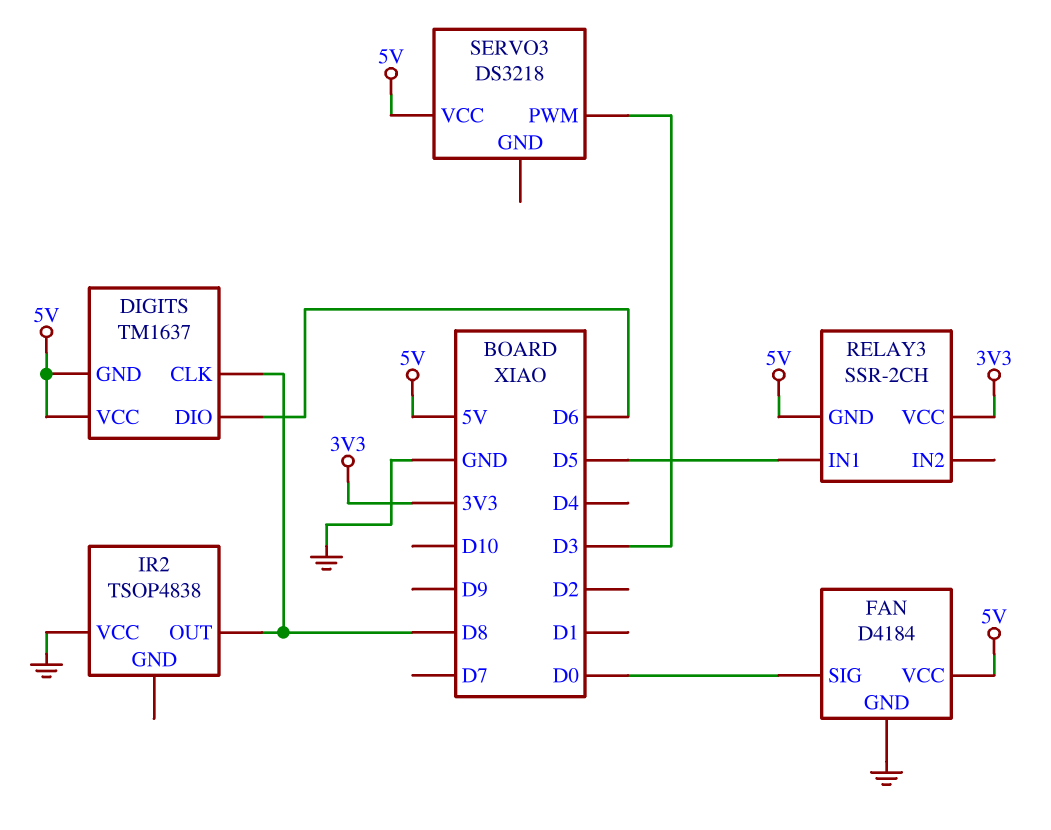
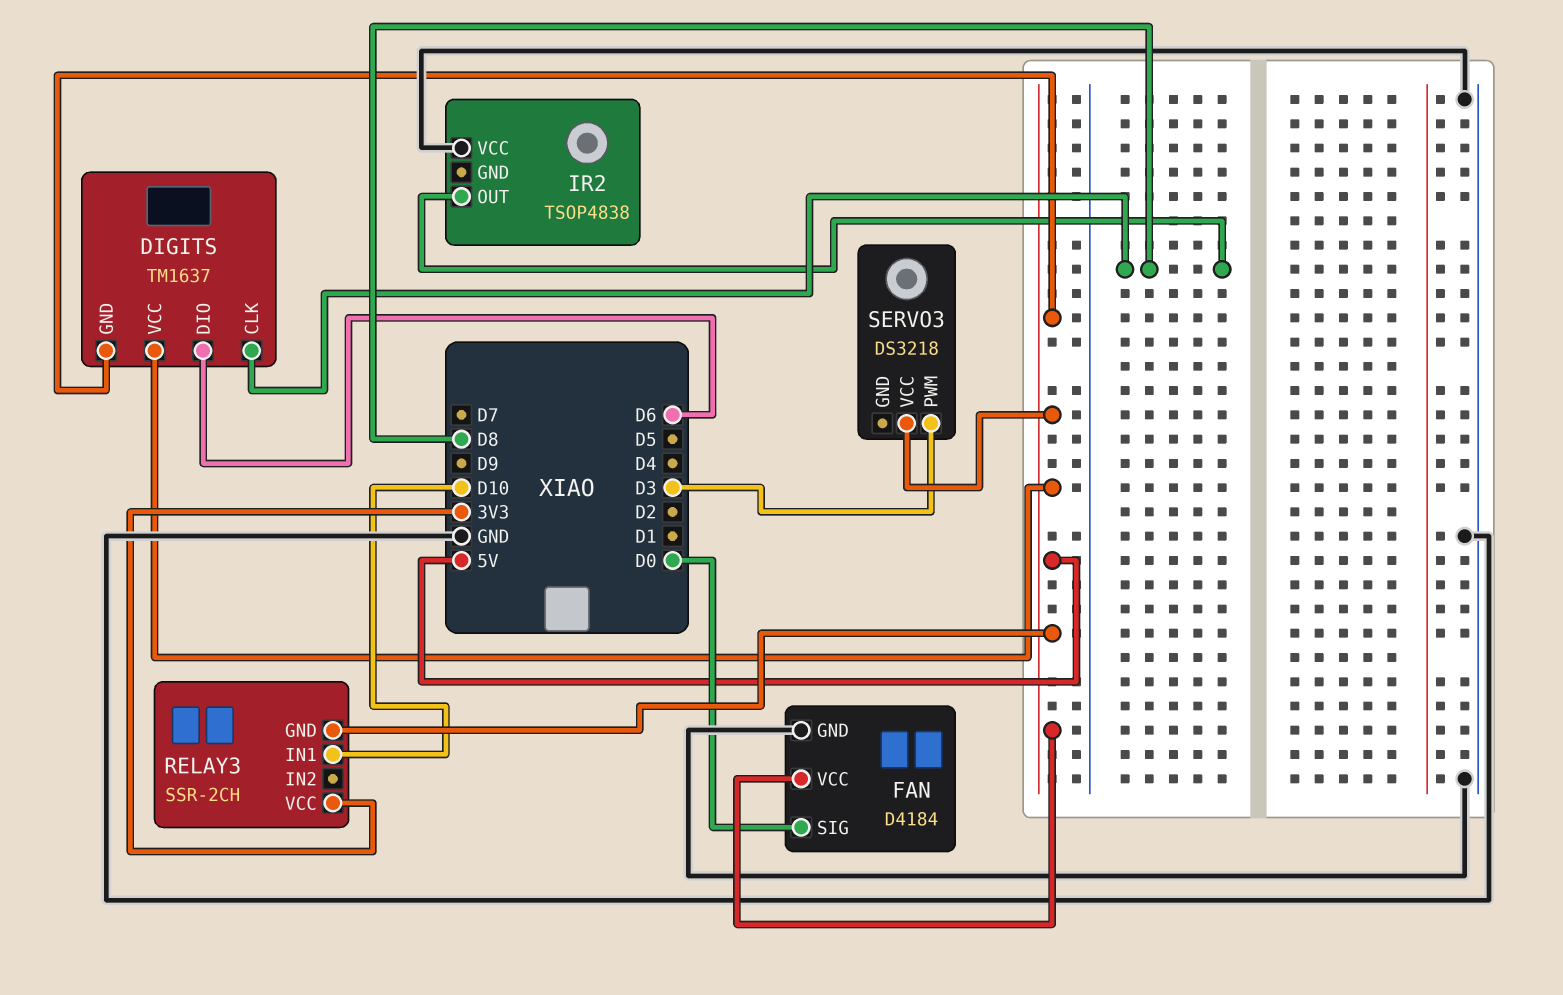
RELAY3 pin IN1: D5 -> D10

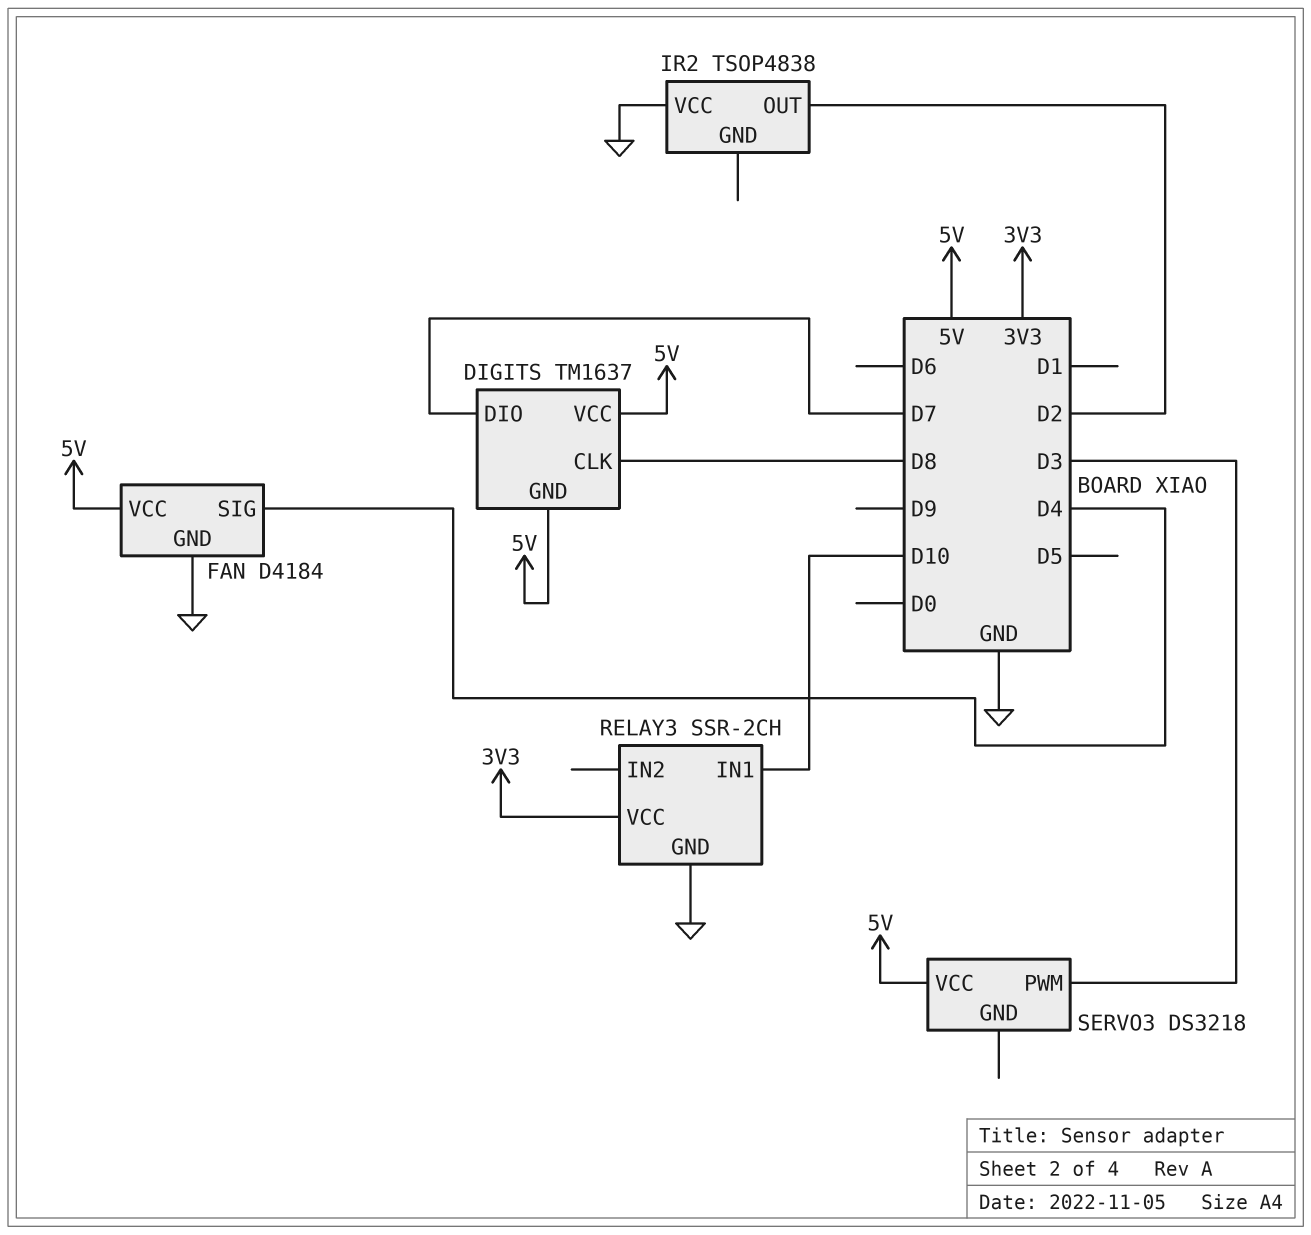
DIGITS pin DIO: D6 -> D7
FAN pin SIG: D0 -> D4
IR2 pin OUT: D8 -> D2
RELAY3 pin GND: 5V -> GND

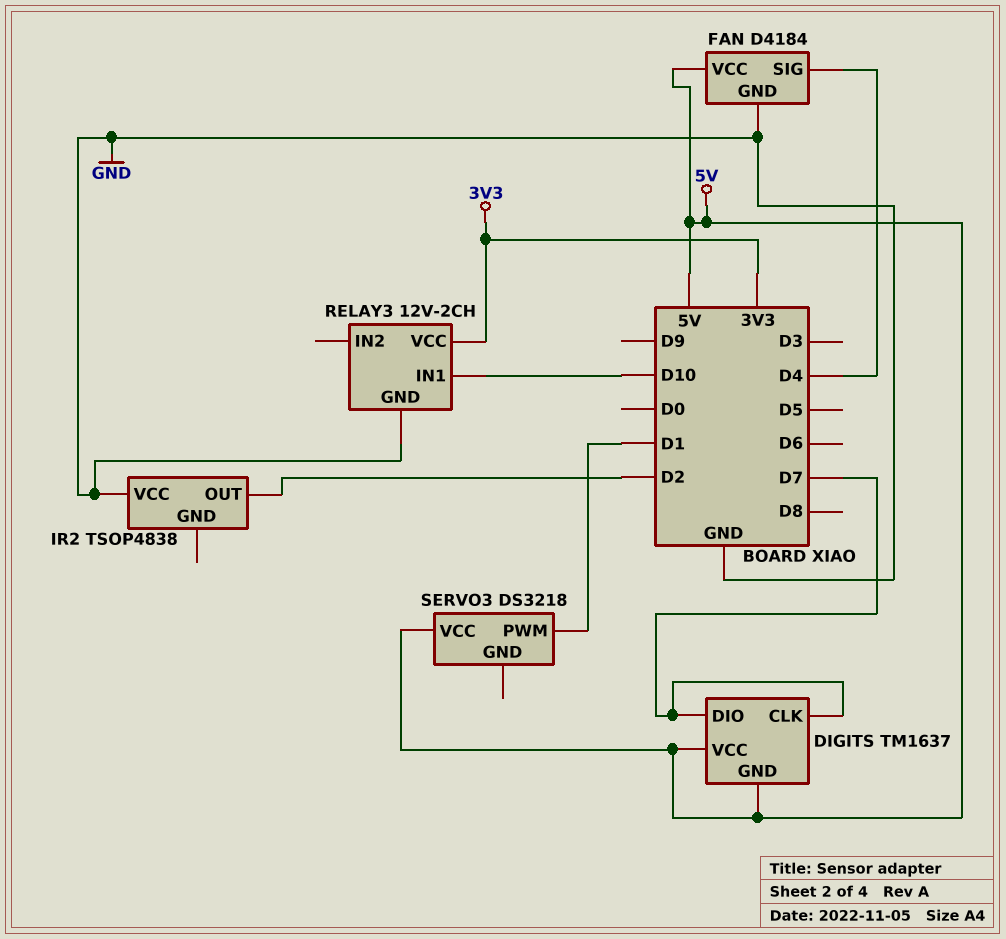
DIGITS pin CLK: D8 -> D7
RELAY3: SSR-2CH -> 12V-2CH
SERVO3 pin PWM: D3 -> D1

